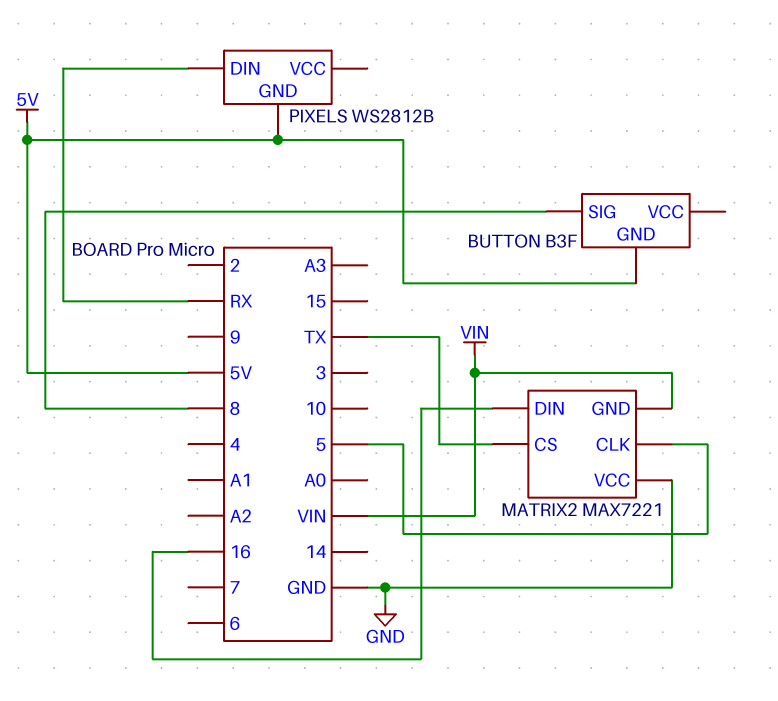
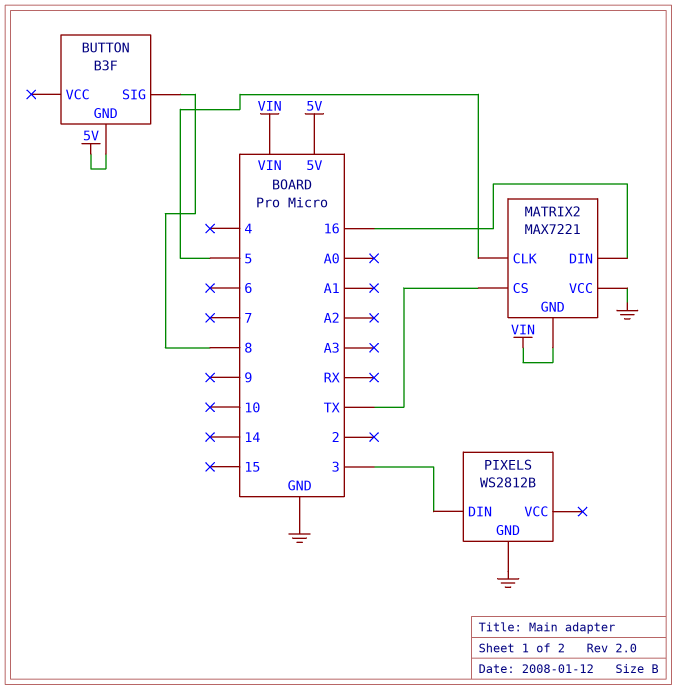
PIXELS pin DIN: RX -> 3
PIXELS pin GND: 5V -> GND

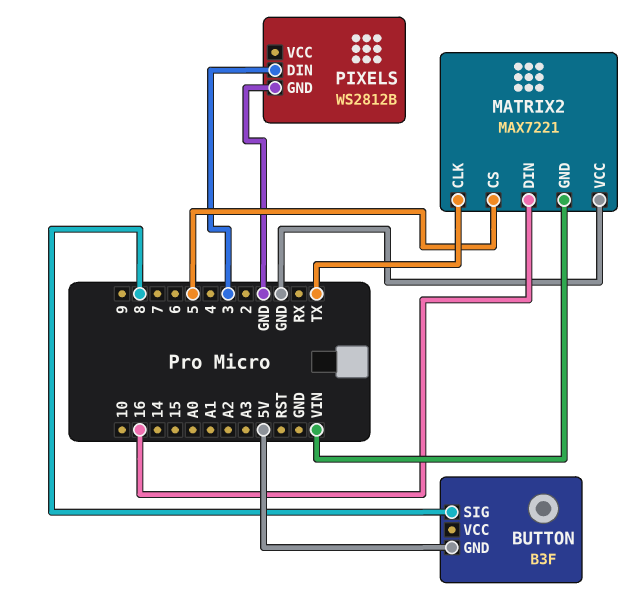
MATRIX2 pin CLK: 5 -> TX
MATRIX2 pin CS: TX -> 5

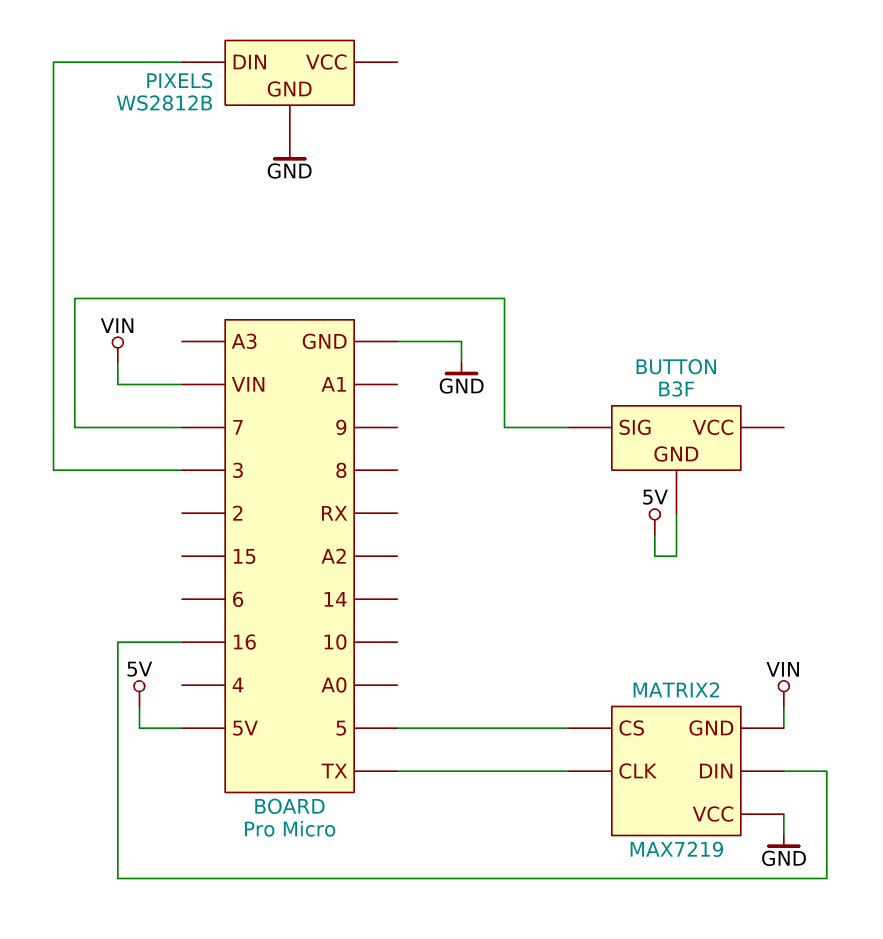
BUTTON pin SIG: 8 -> 7
MATRIX2: MAX7221 -> MAX7219

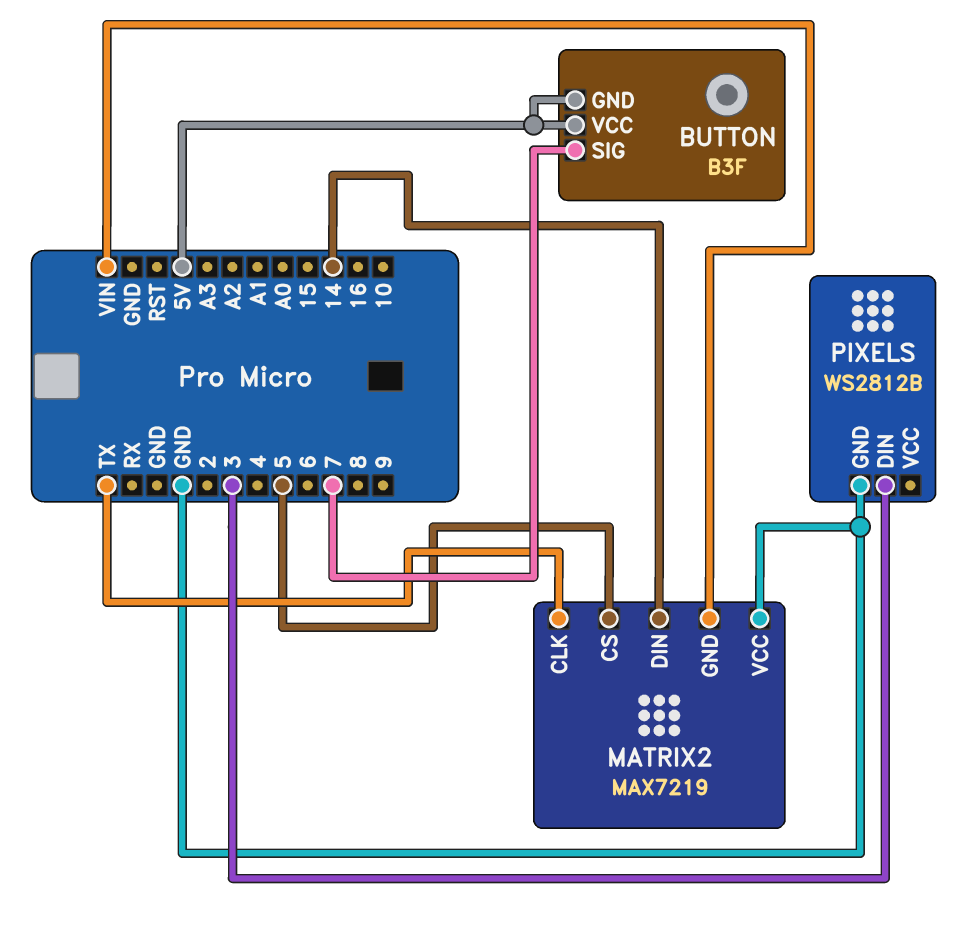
BUTTON pin VCC: none -> 5V
MATRIX2 pin DIN: 16 -> 14

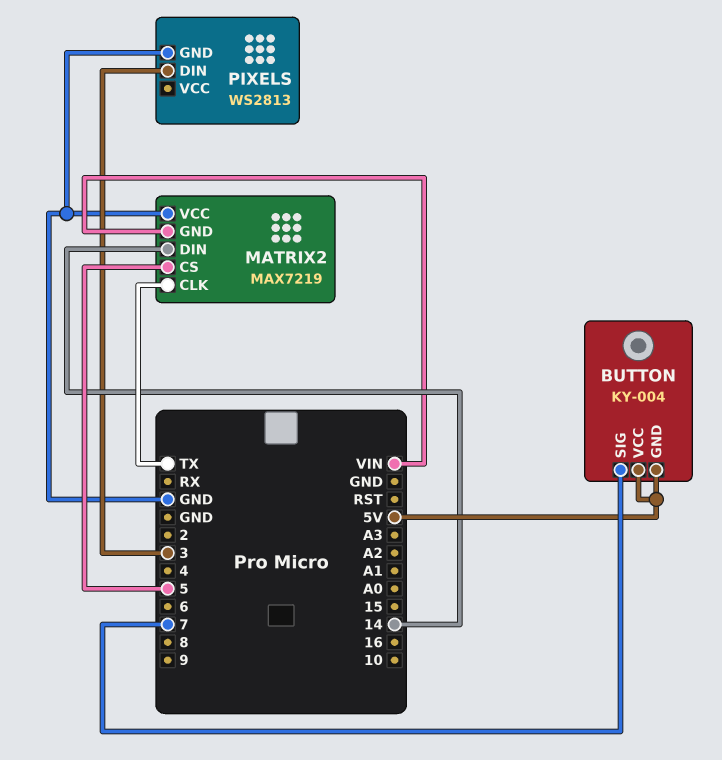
BUTTON: B3F -> KY-004
PIXELS: WS2812B -> WS2813

